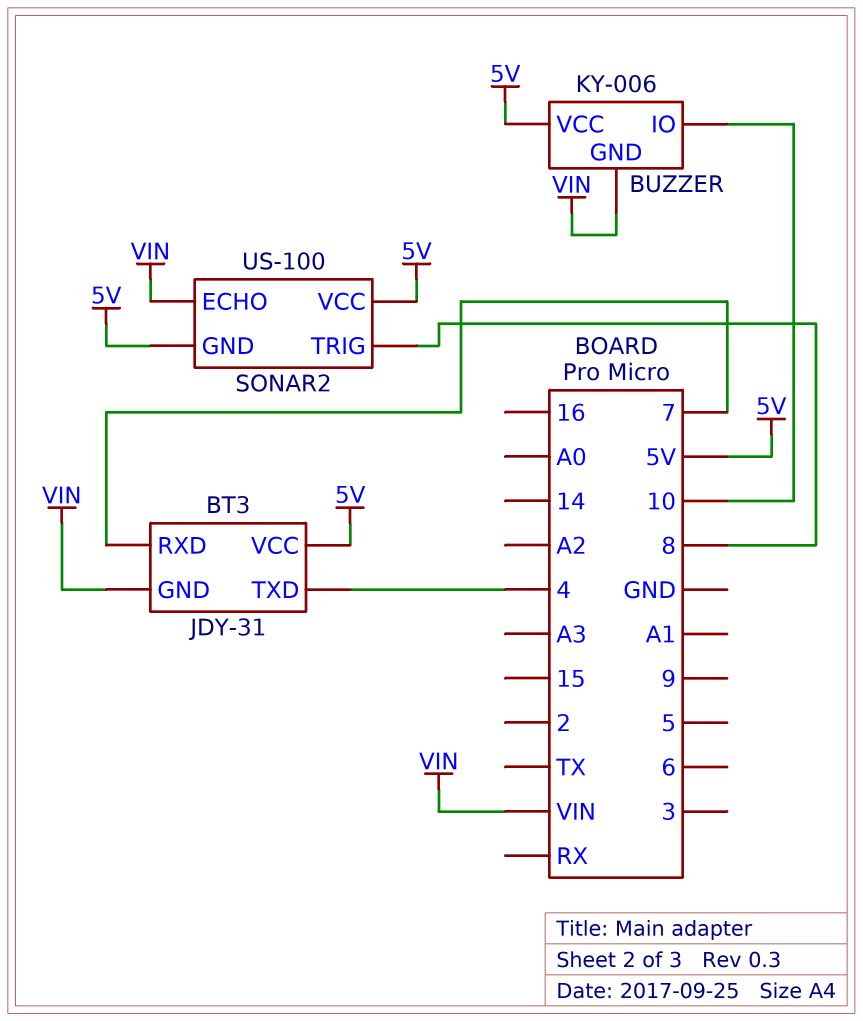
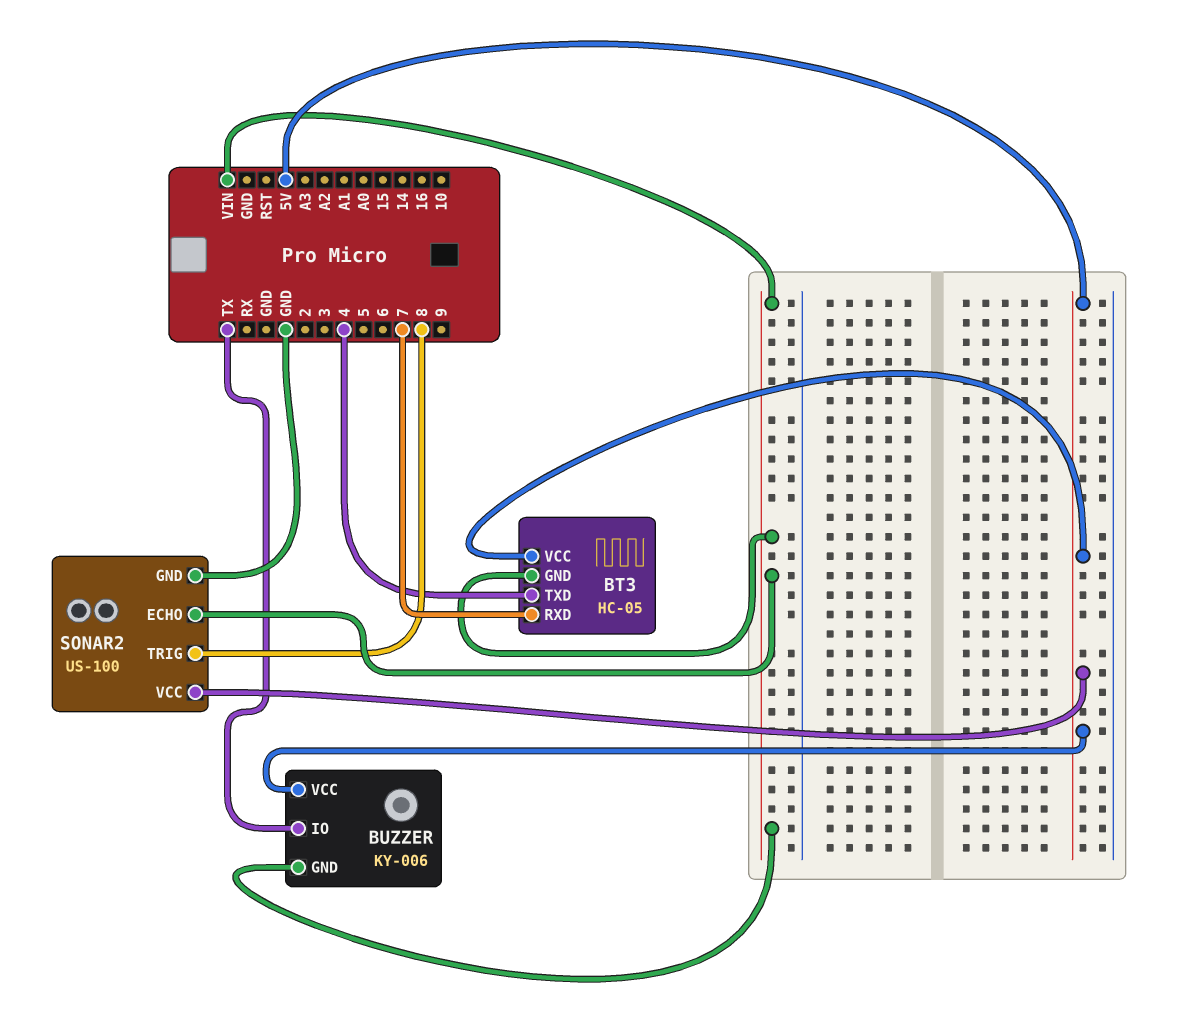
BT3: JDY-31 -> HC-05
BUZZER pin IO: 10 -> TX
SONAR2 pin GND: 5V -> GND

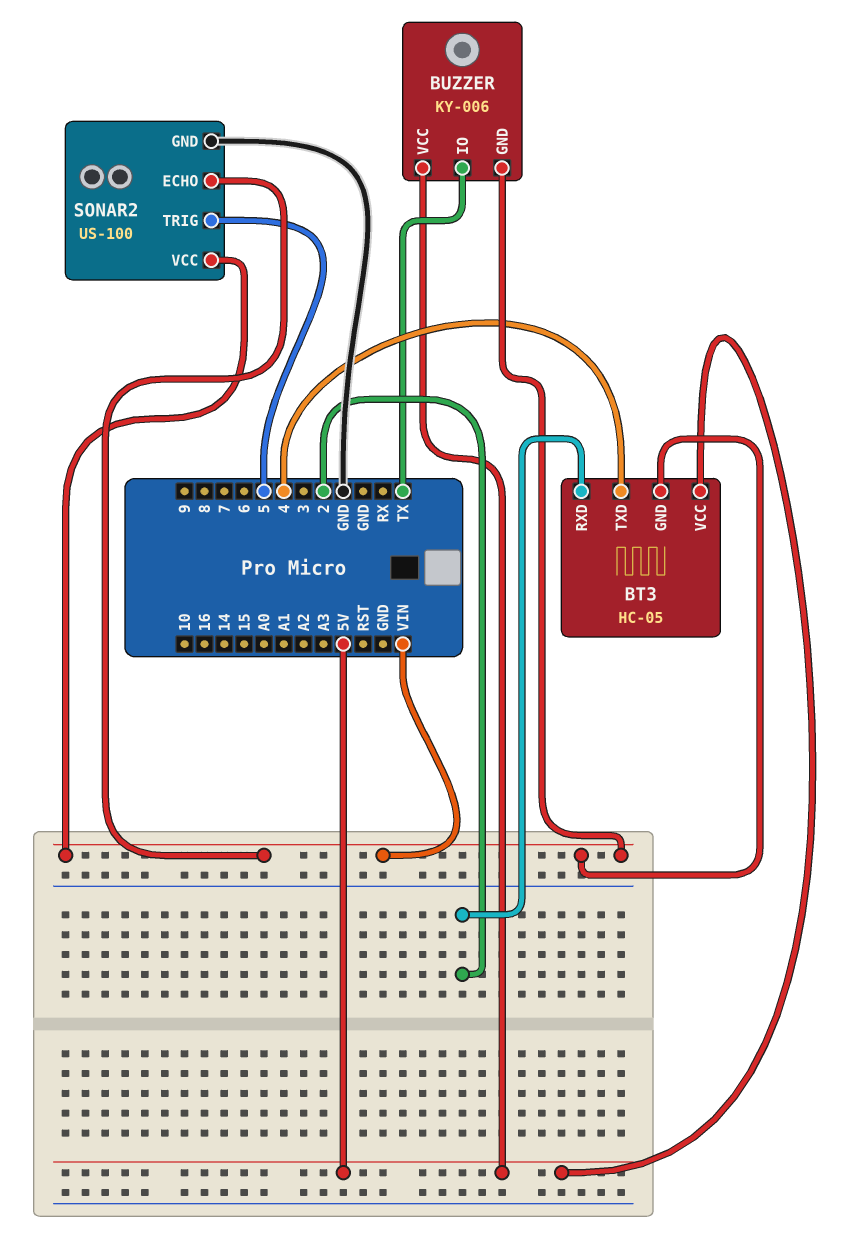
BT3 pin RXD: 7 -> 2
SONAR2 pin TRIG: 8 -> 5
SONAR2 pin VCC: 5V -> VIN

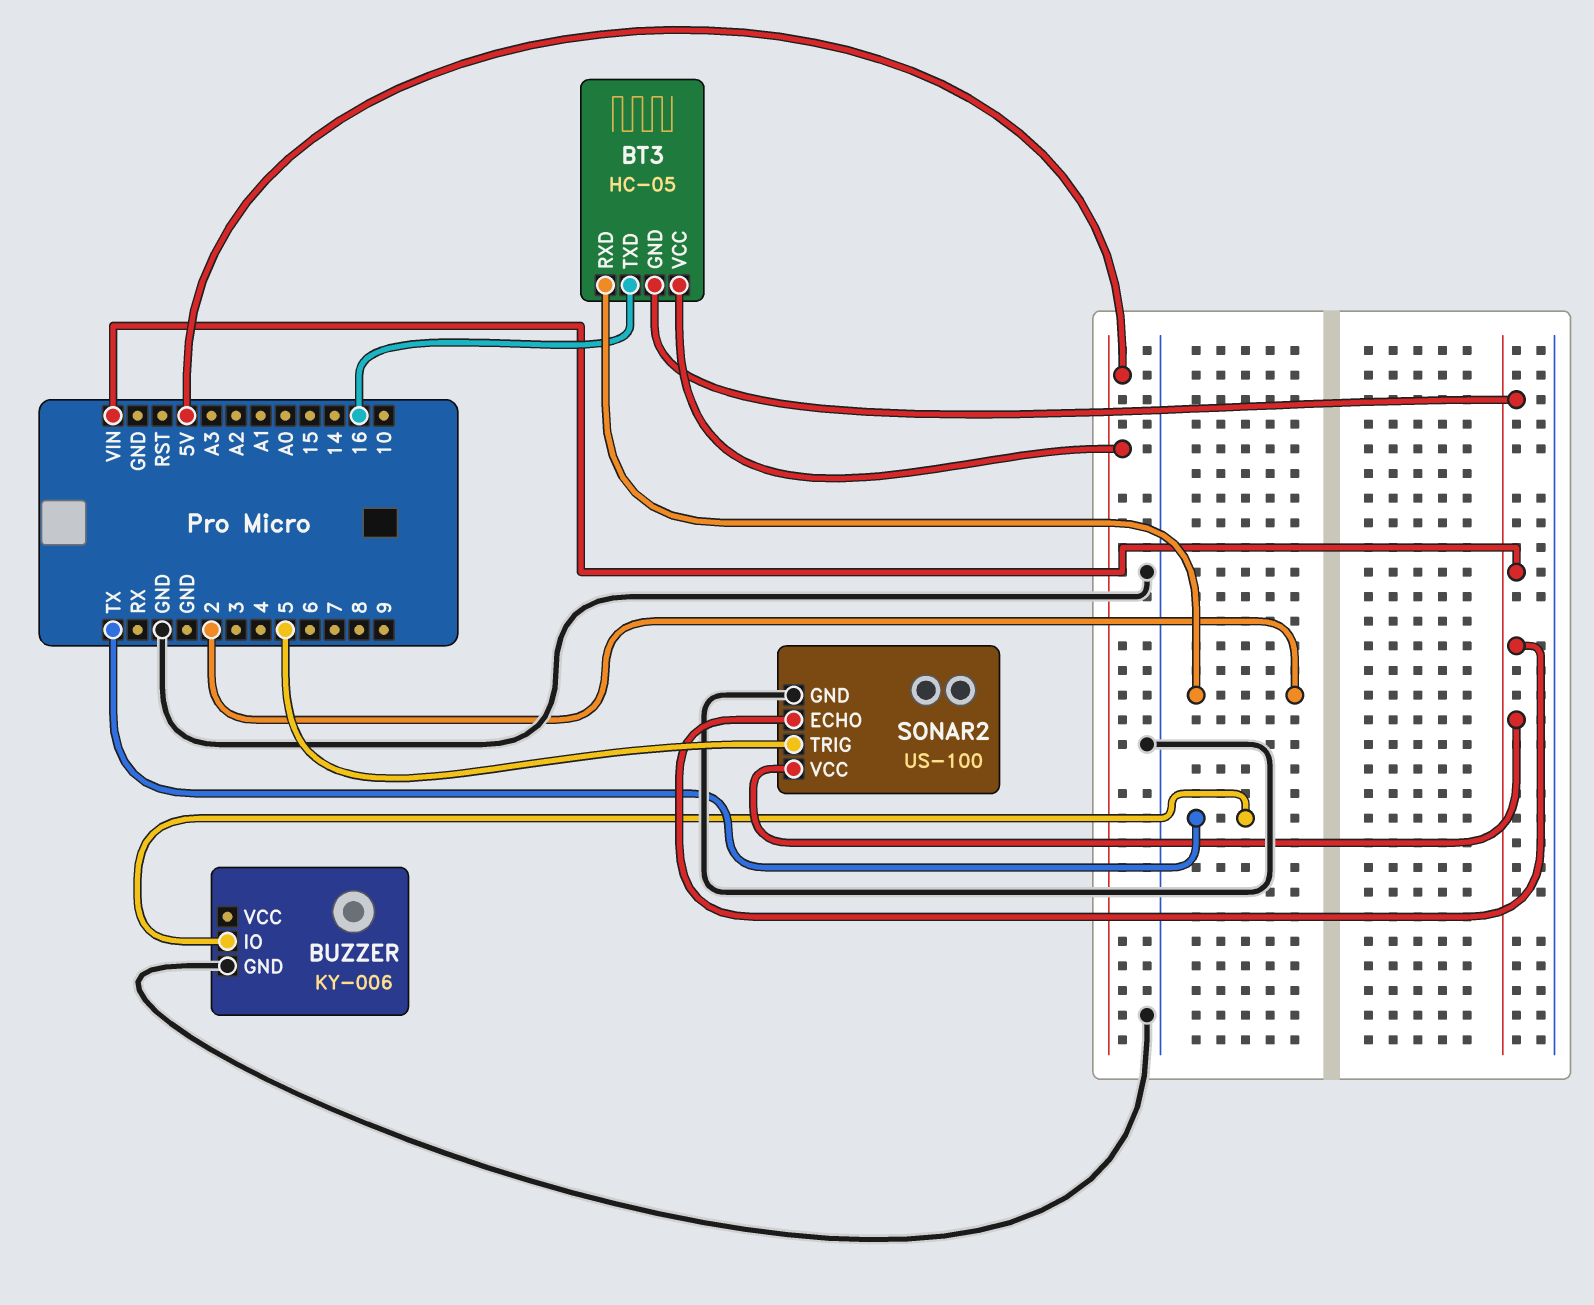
BT3 pin TXD: 4 -> 16
BUZZER pin GND: VIN -> GND
BUZZER pin VCC: 5V -> none

